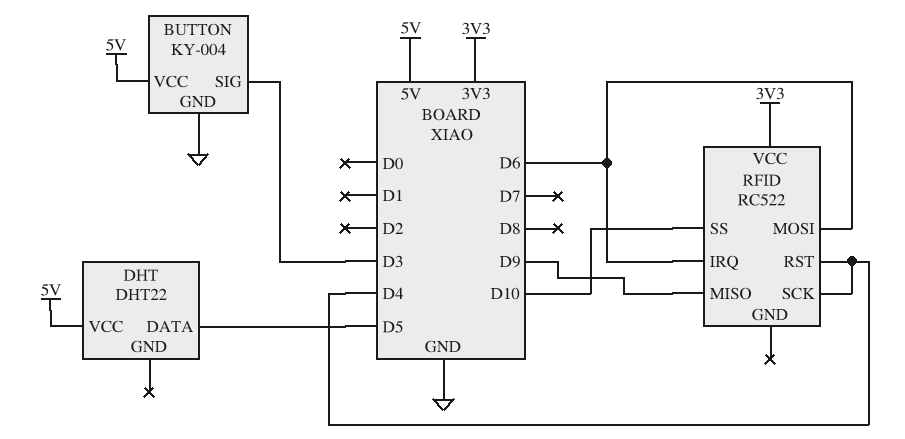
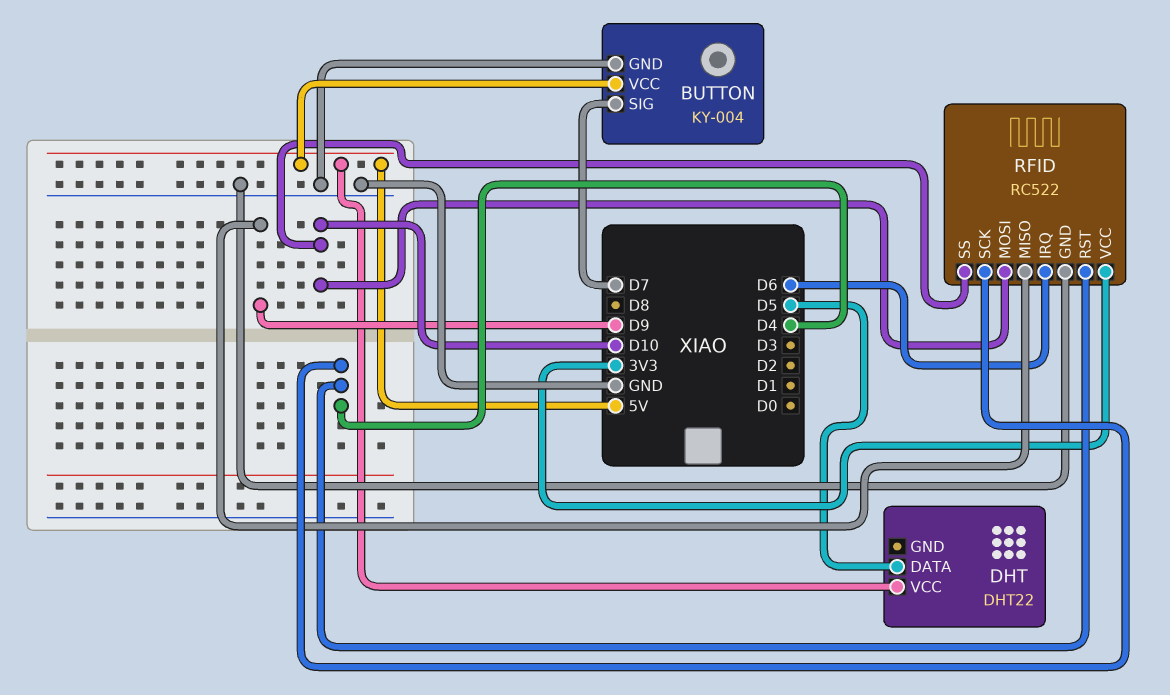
BUTTON pin SIG: D3 -> D7
RFID pin GND: none -> GND
RFID pin MOSI: D6 -> D10

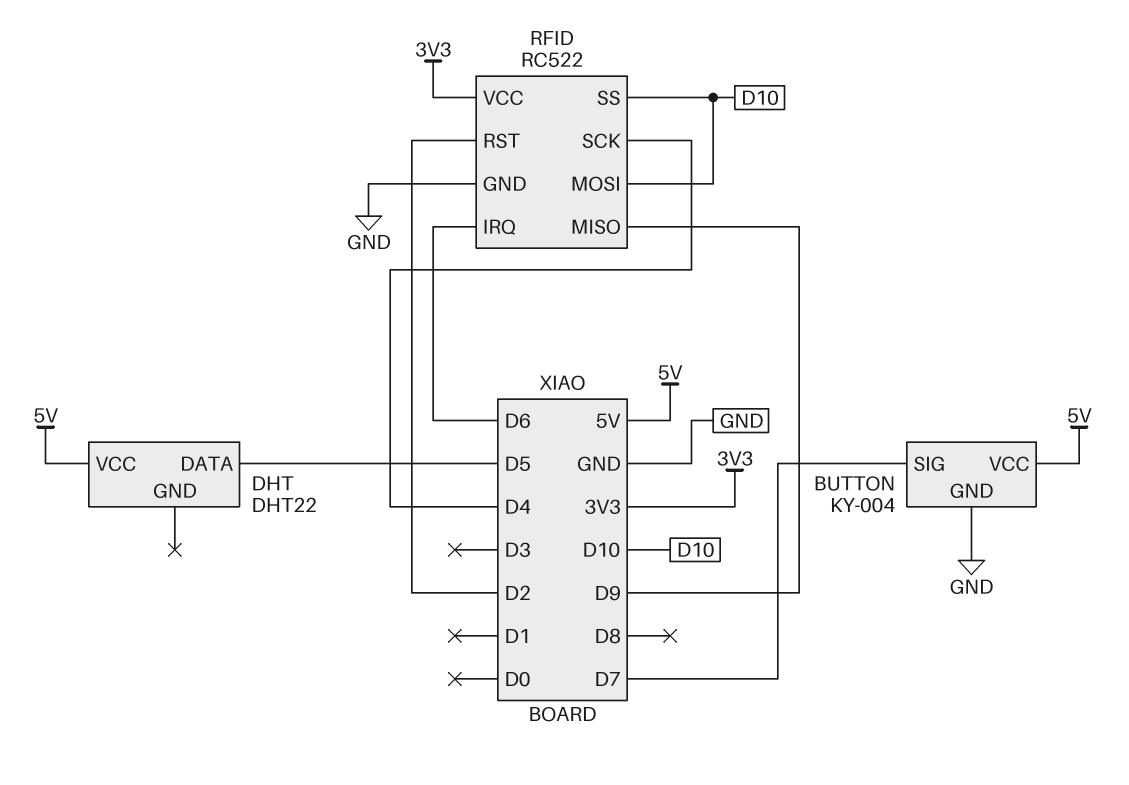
RFID pin RST: D4 -> D2

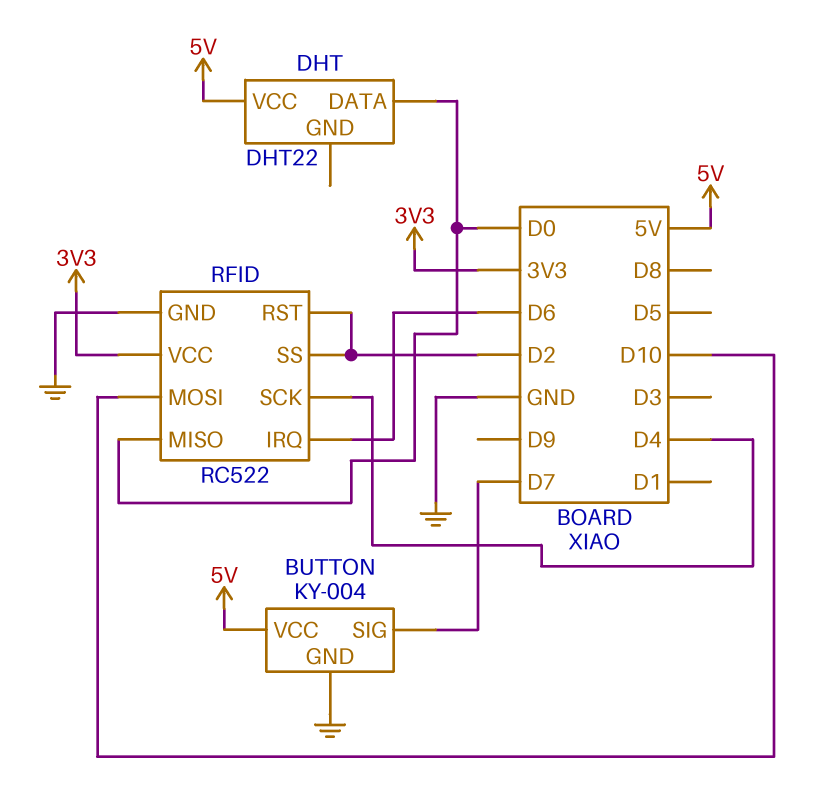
DHT pin DATA: D5 -> D0
RFID pin MISO: D9 -> D0
RFID pin SS: D10 -> D2

